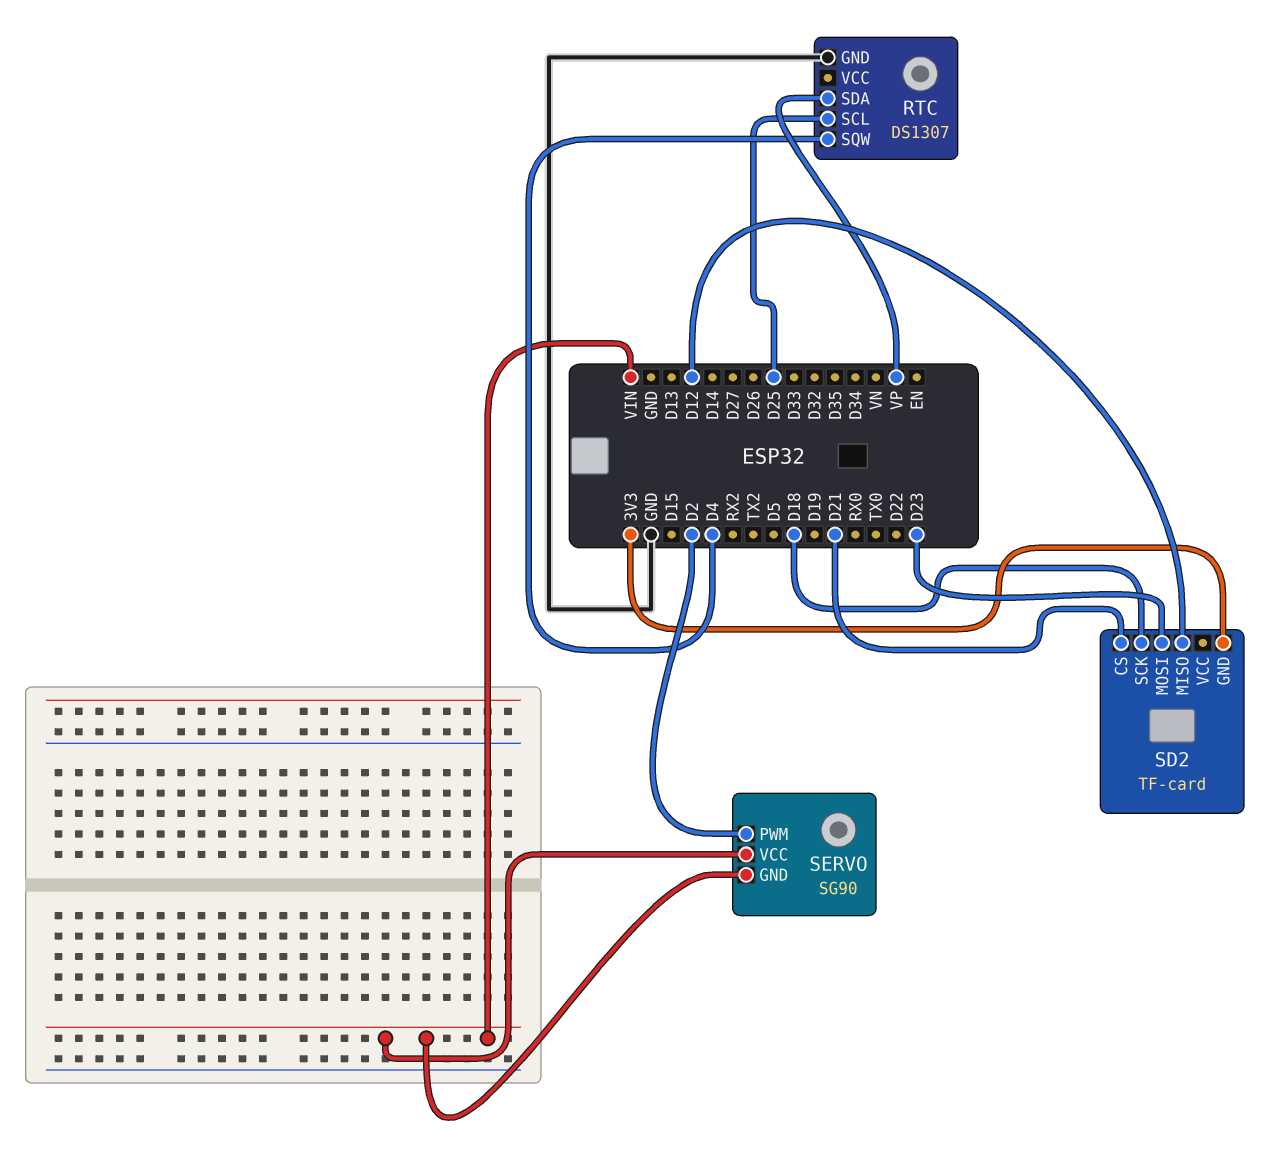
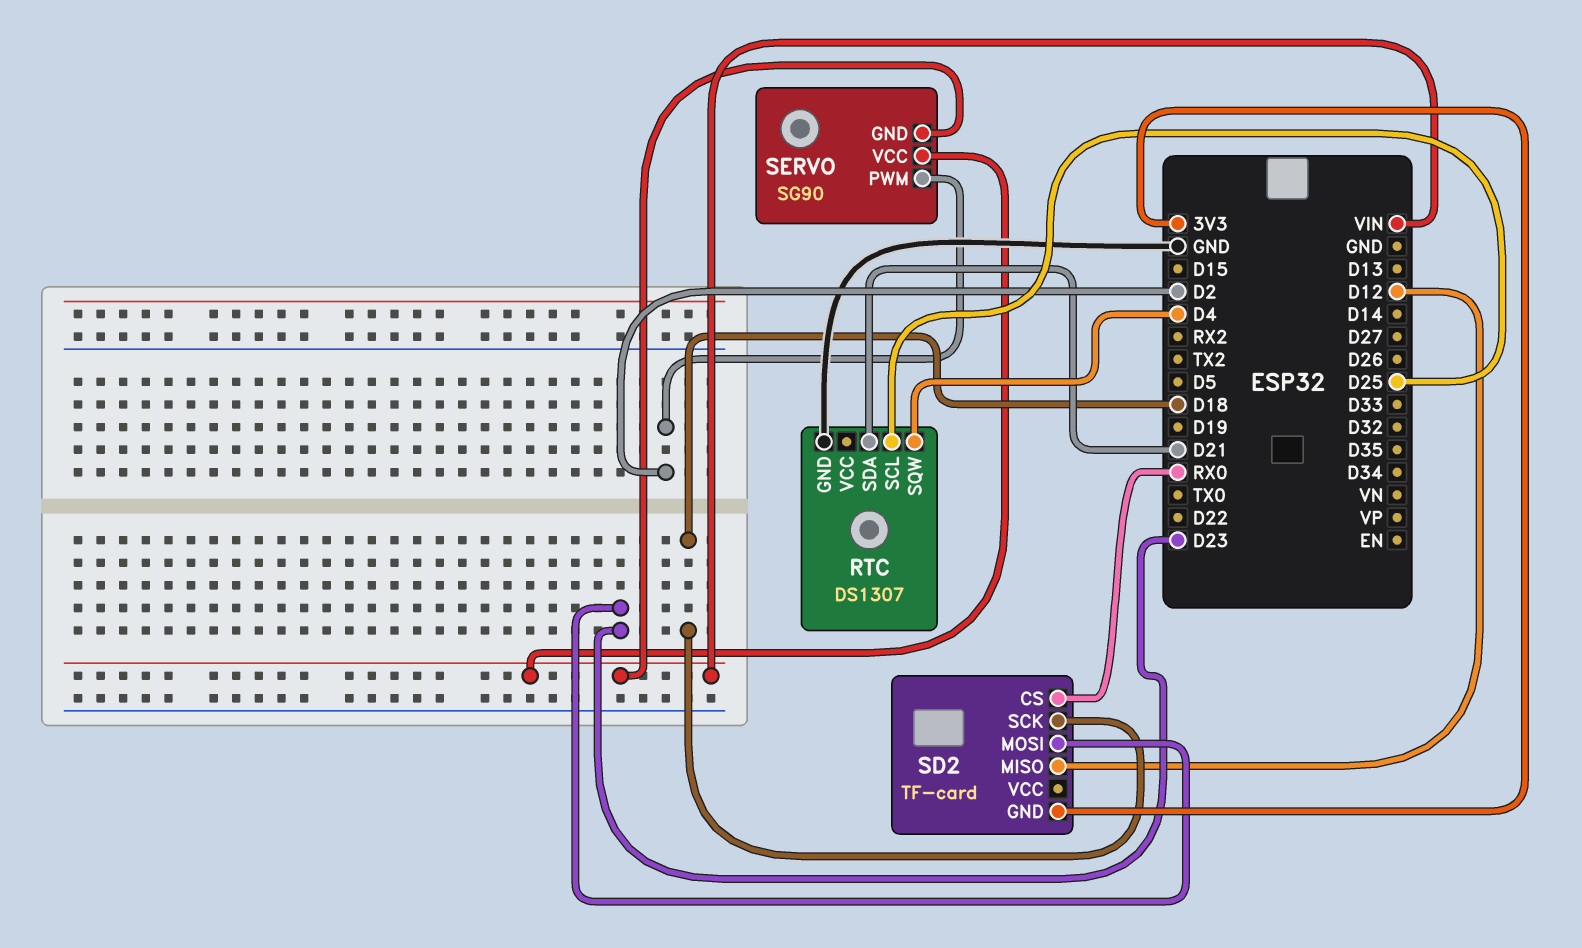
RTC pin SDA: VP -> D21
SD2 pin CS: D21 -> RX0

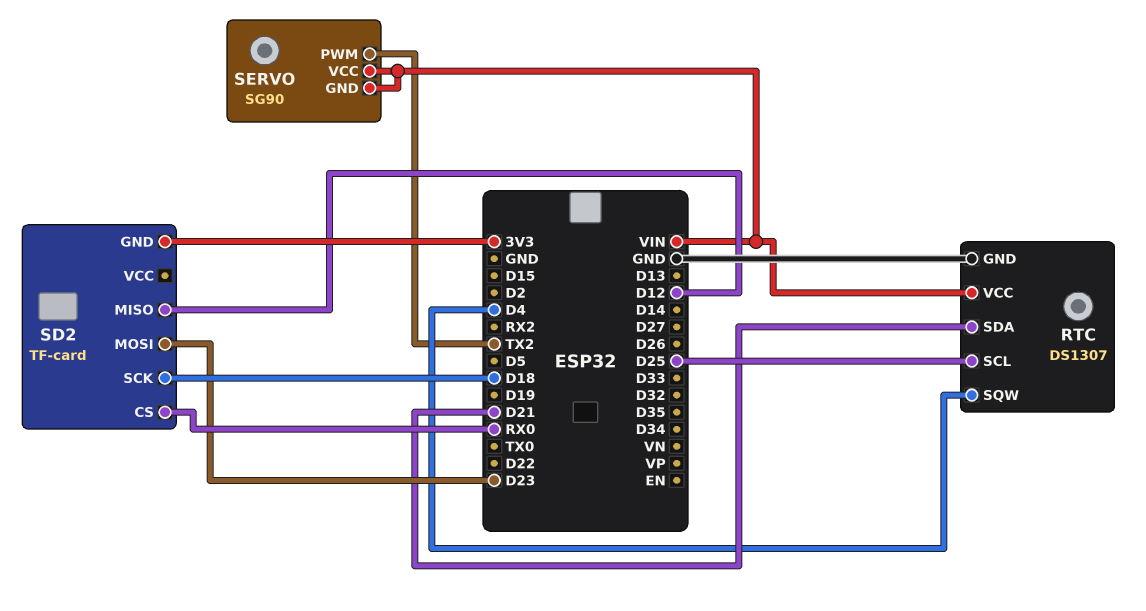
RTC pin VCC: none -> VIN
SERVO pin PWM: D2 -> TX2

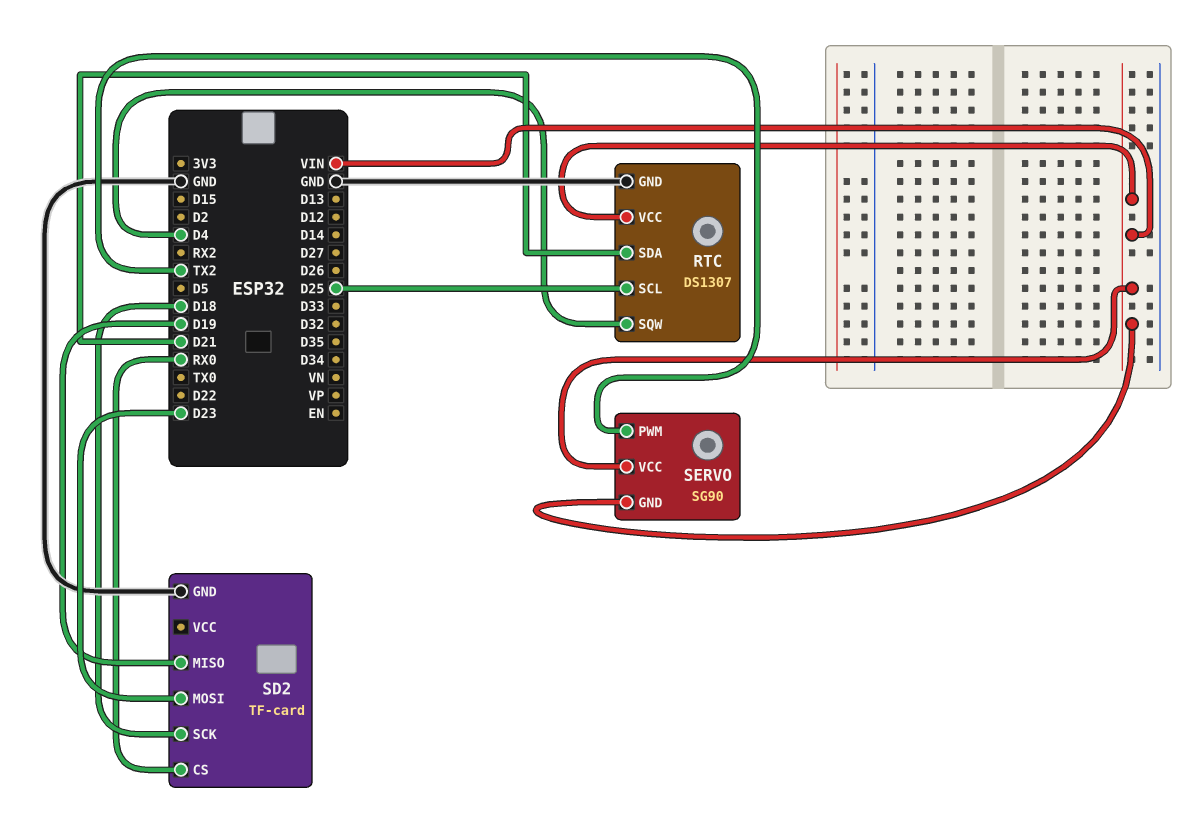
SD2 pin GND: 3V3 -> GND
SD2 pin MISO: D12 -> D19

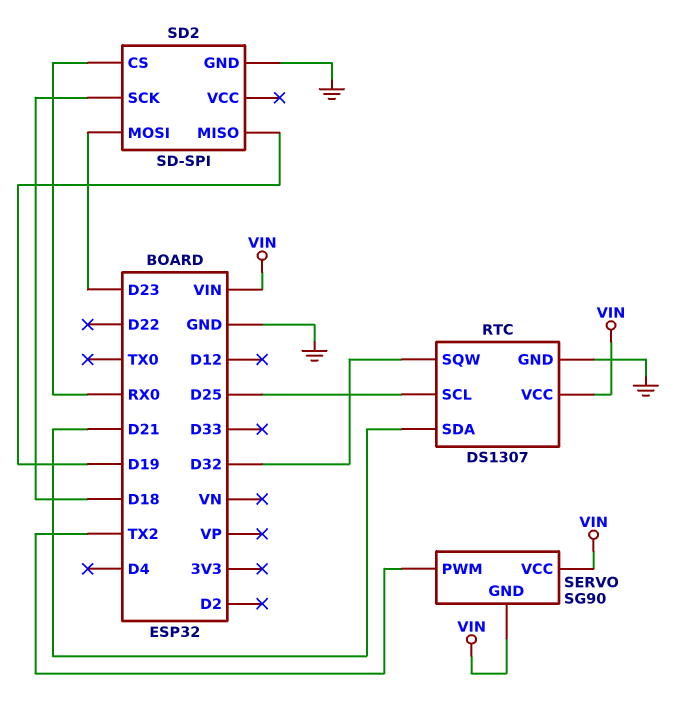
RTC pin SQW: D4 -> D32
SD2: TF-card -> SD-SPI

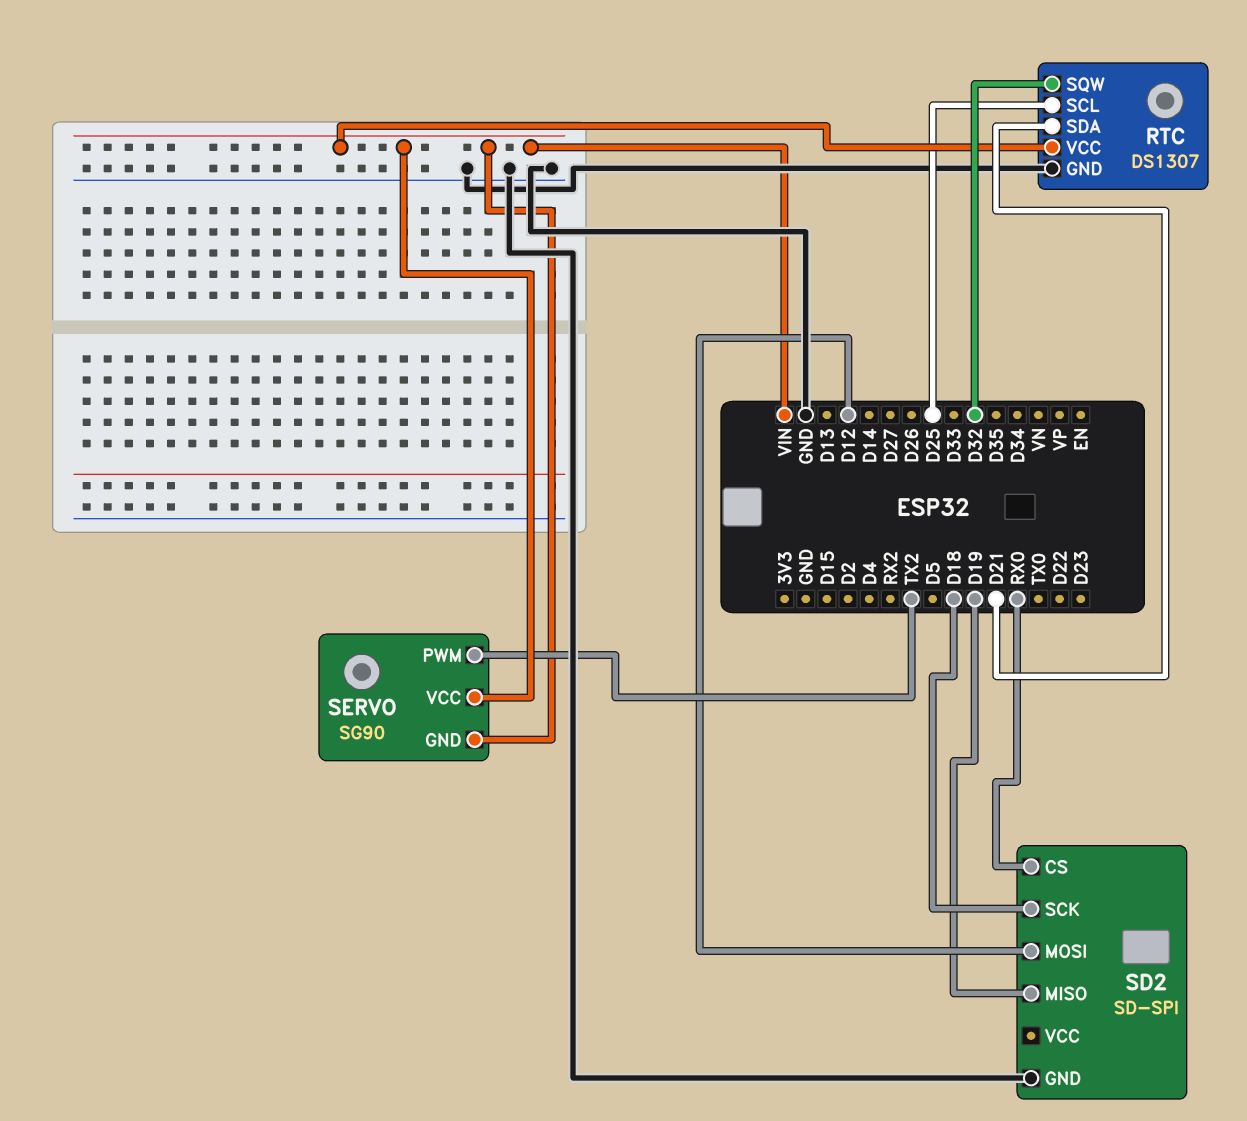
SD2 pin MOSI: D23 -> D12

